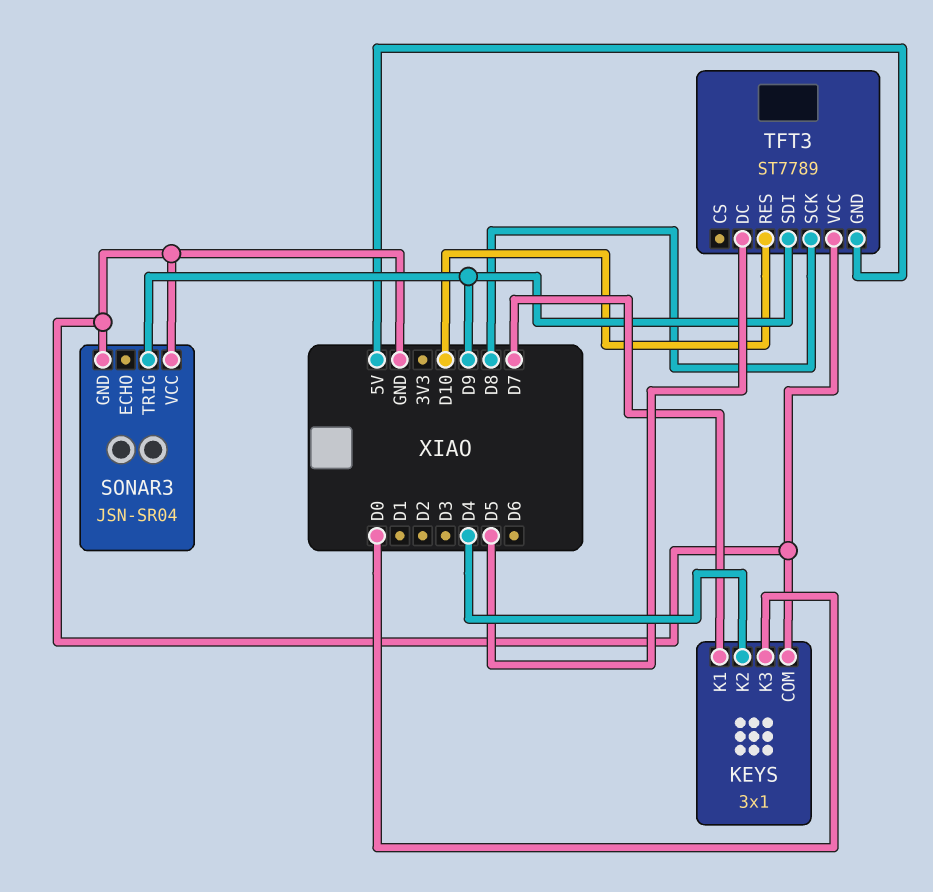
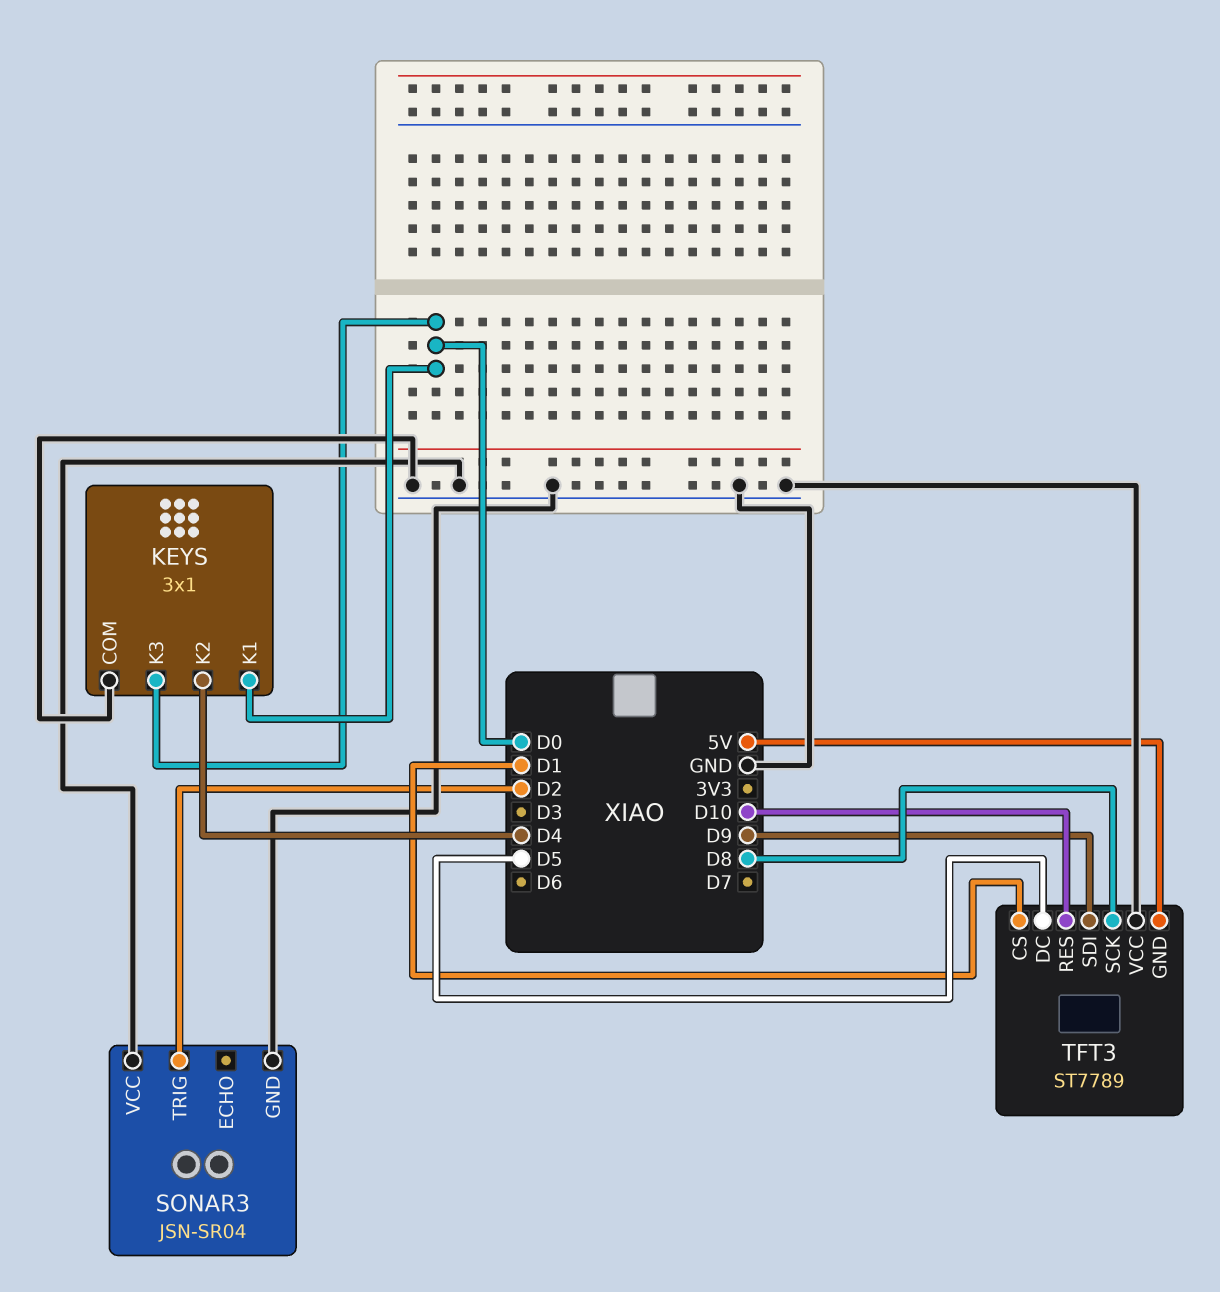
KEYS pin K1: D7 -> D0
SONAR3 pin TRIG: D9 -> D2
TFT3 pin CS: none -> D1

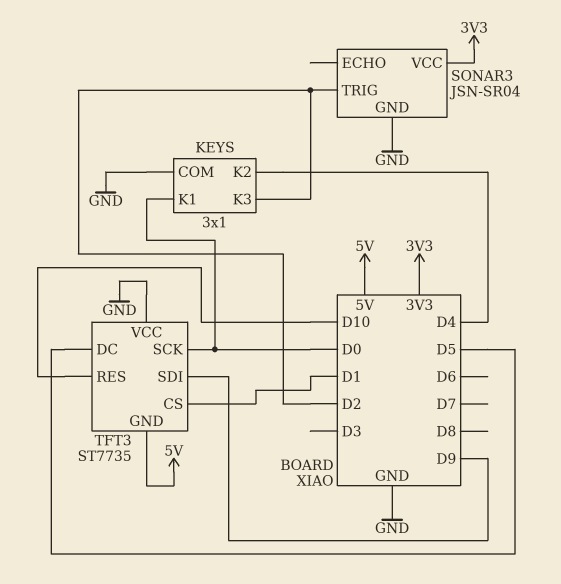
KEYS pin K3: D0 -> D2
SONAR3 pin VCC: GND -> 3V3
TFT3: ST7789 -> ST7735
TFT3 pin SCK: D8 -> D0

